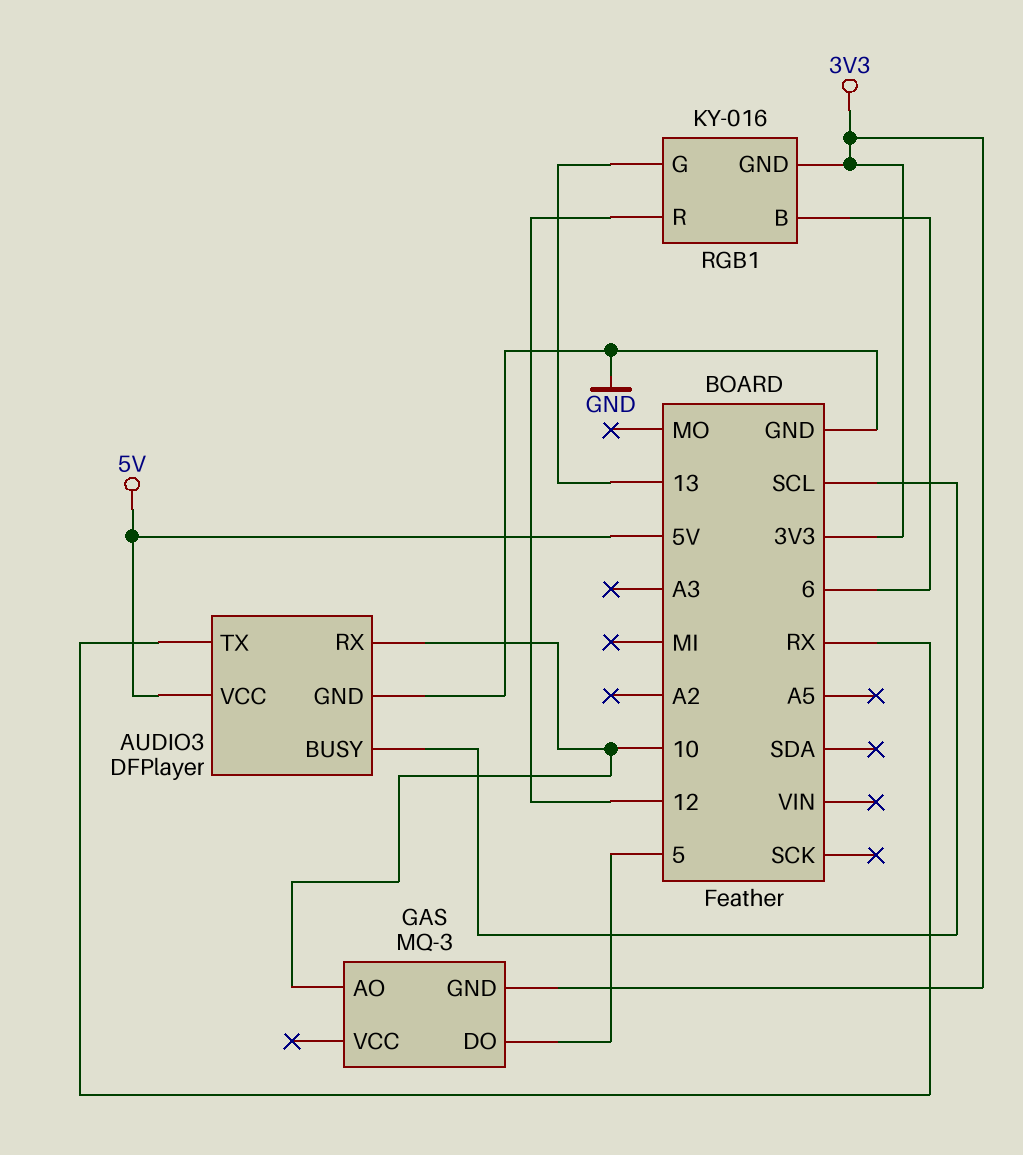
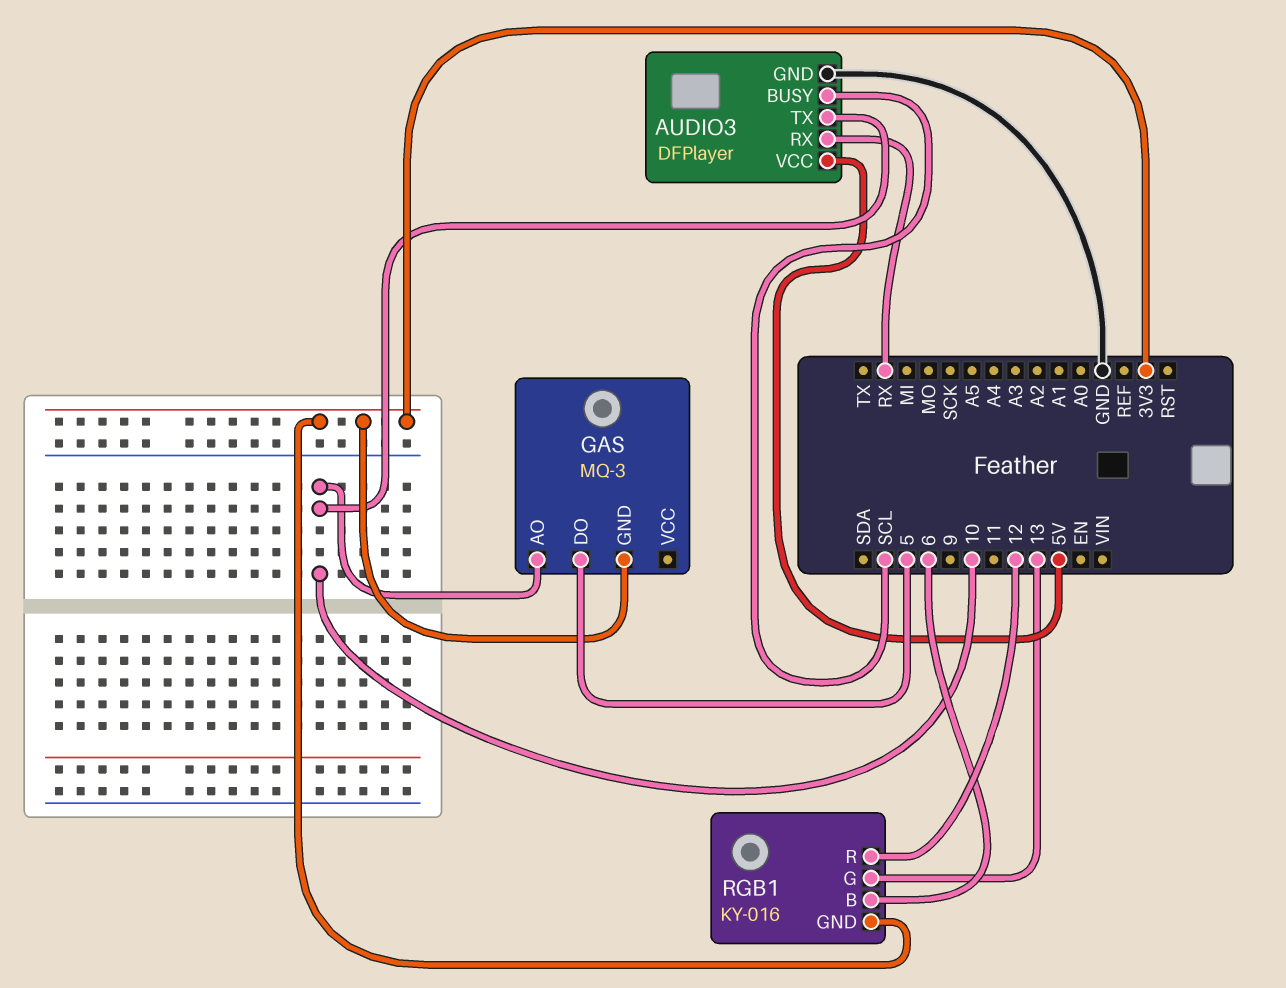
AUDIO3 pin RX: 10 -> RX
AUDIO3 pin TX: RX -> 10

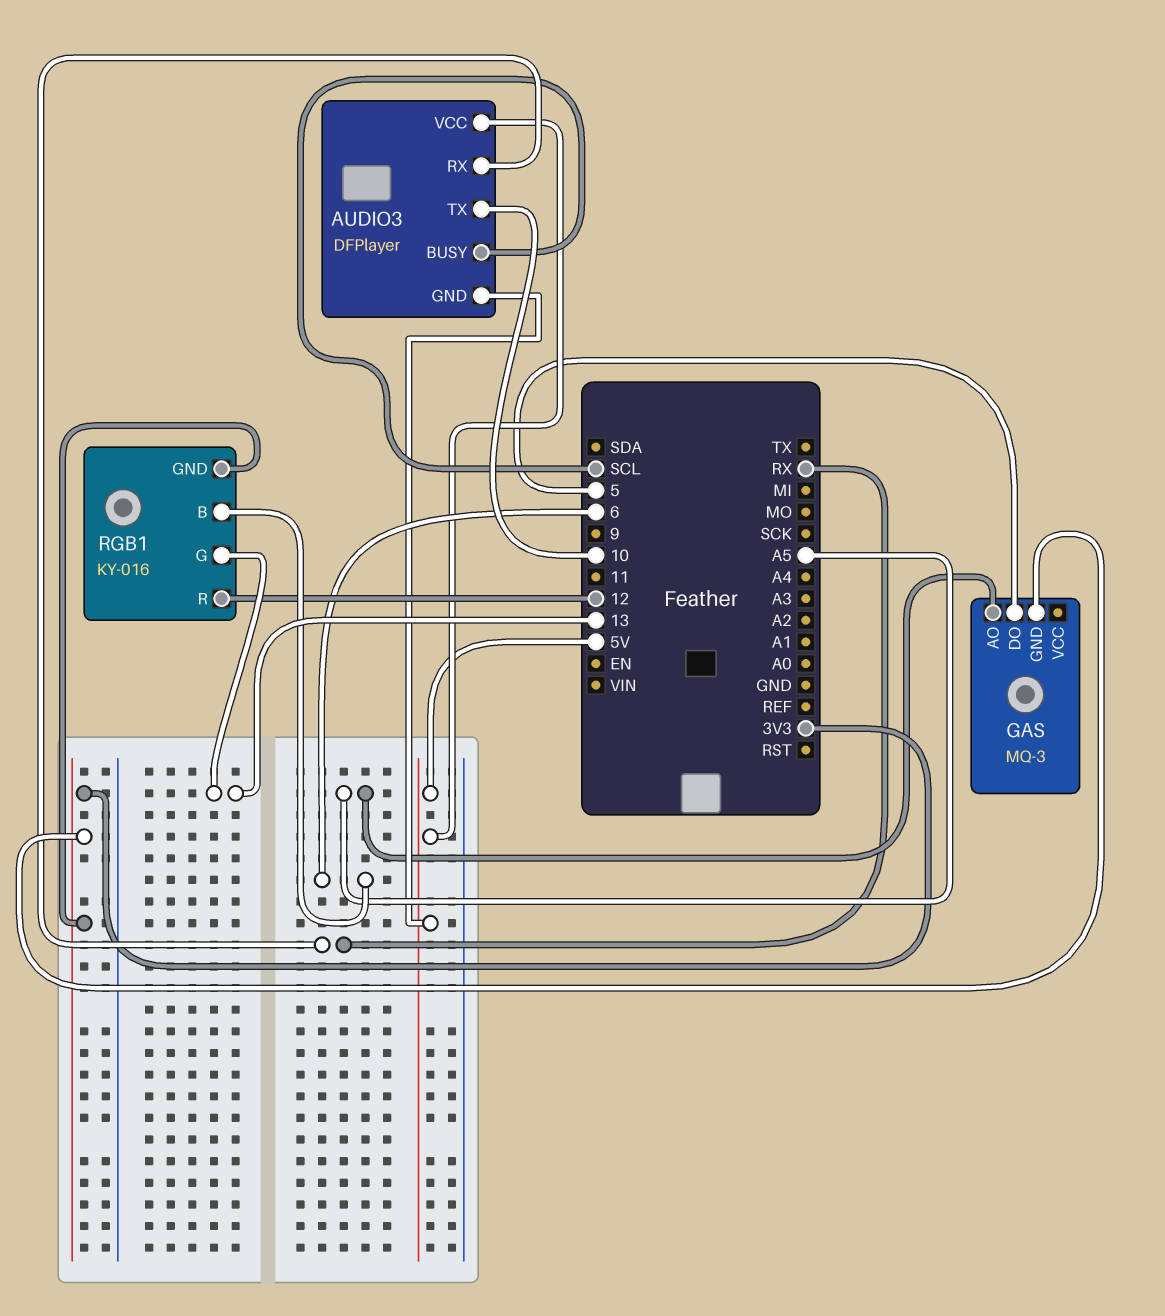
AUDIO3 pin GND: GND -> 5V
GAS pin AO: 10 -> A5

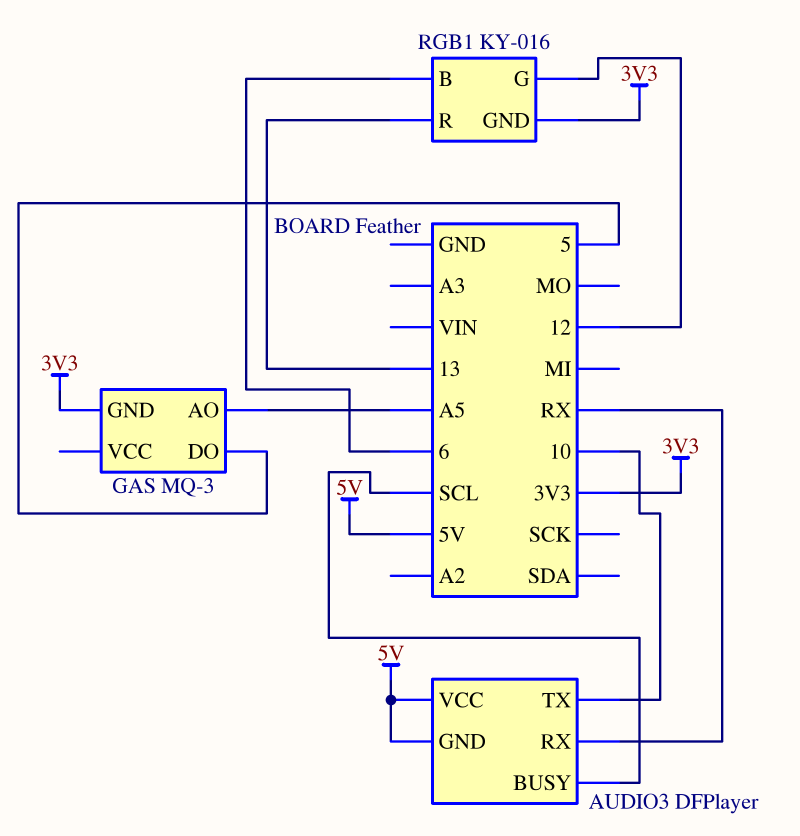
RGB1 pin G: 13 -> 12
RGB1 pin R: 12 -> 13

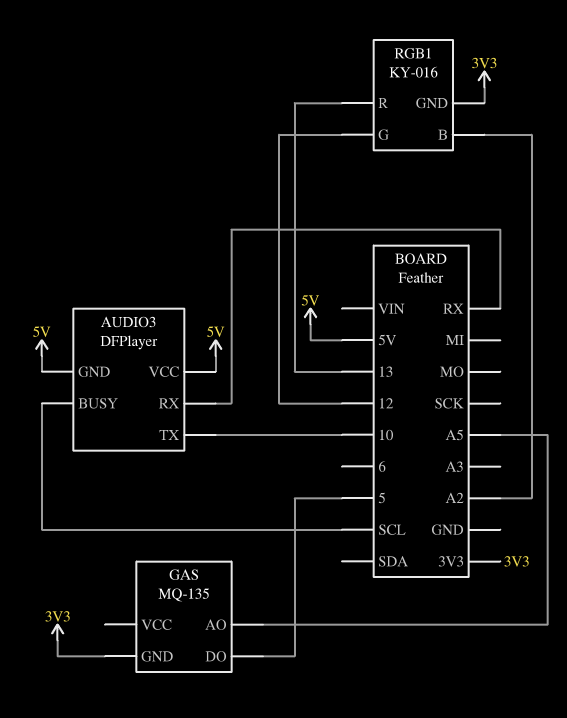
GAS: MQ-3 -> MQ-135
RGB1 pin B: 6 -> A2

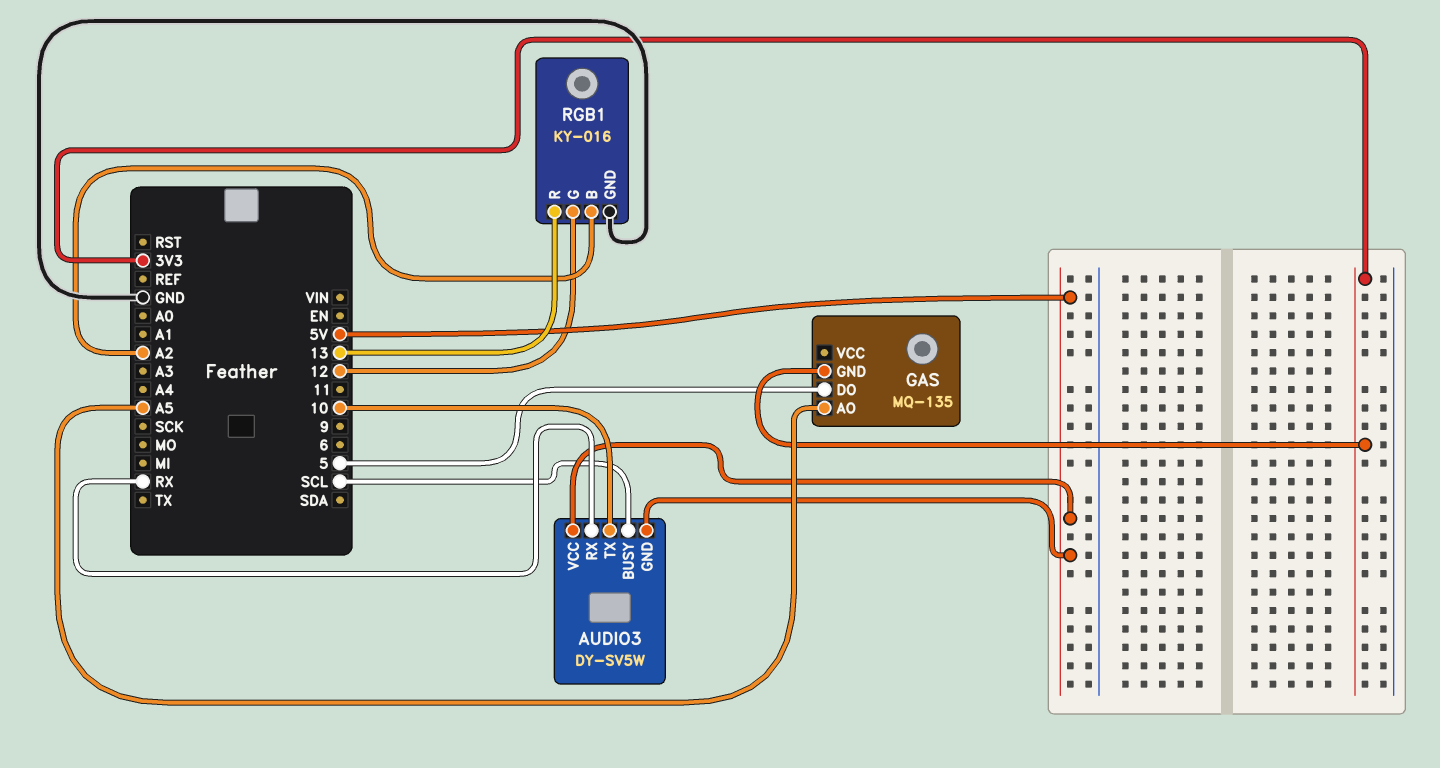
AUDIO3: DFPlayer -> DY-SV5W
RGB1 pin GND: 3V3 -> GND

